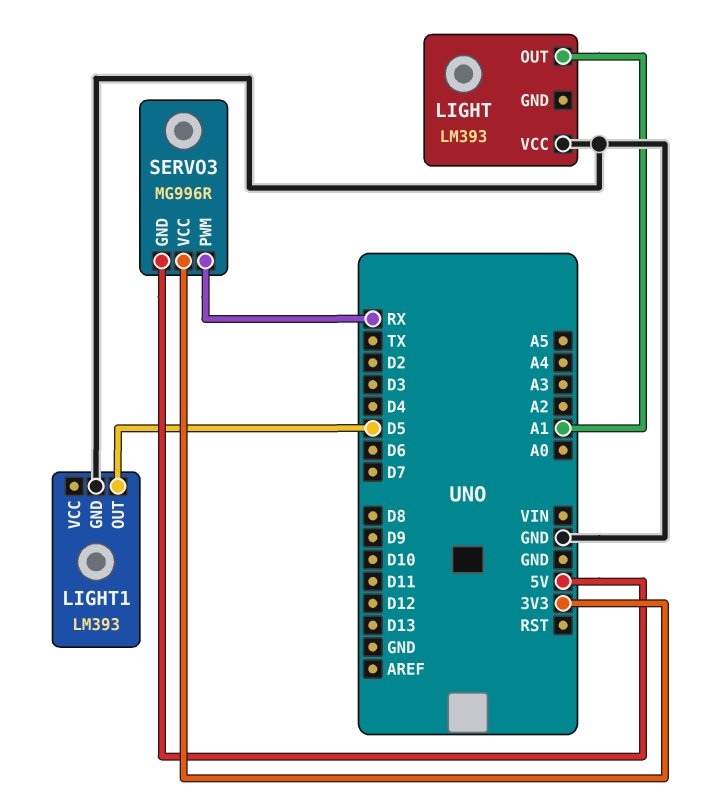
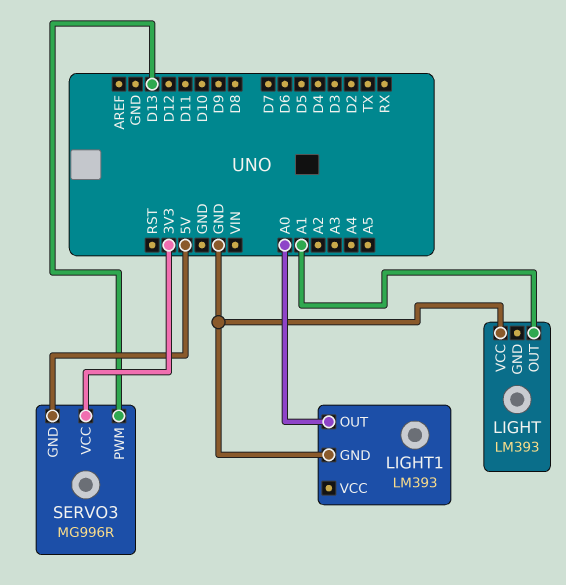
LIGHT1 pin OUT: D5 -> A0
SERVO3 pin PWM: RX -> D13

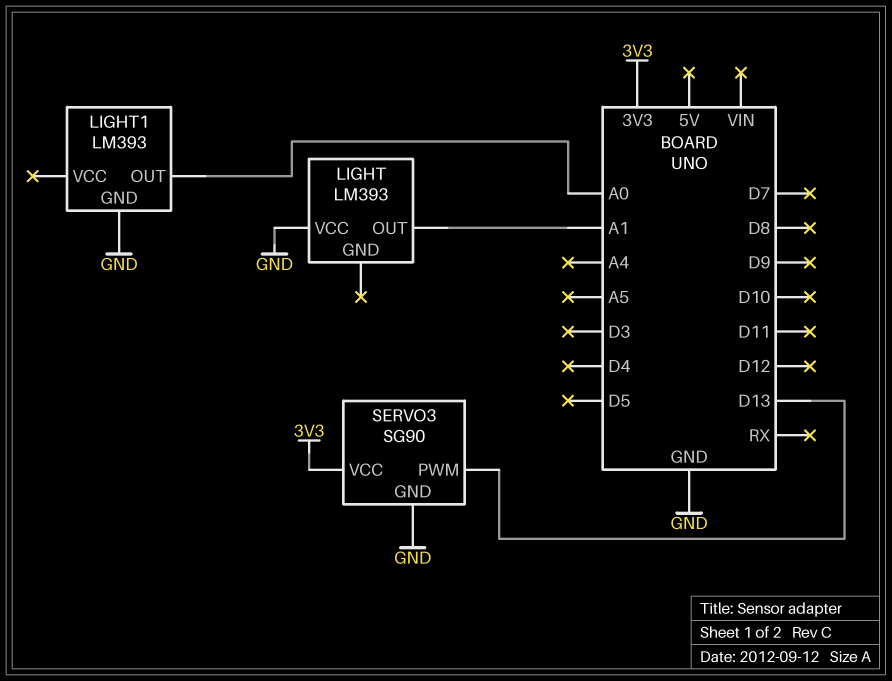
SERVO3: MG996R -> SG90
SERVO3 pin GND: 5V -> GND

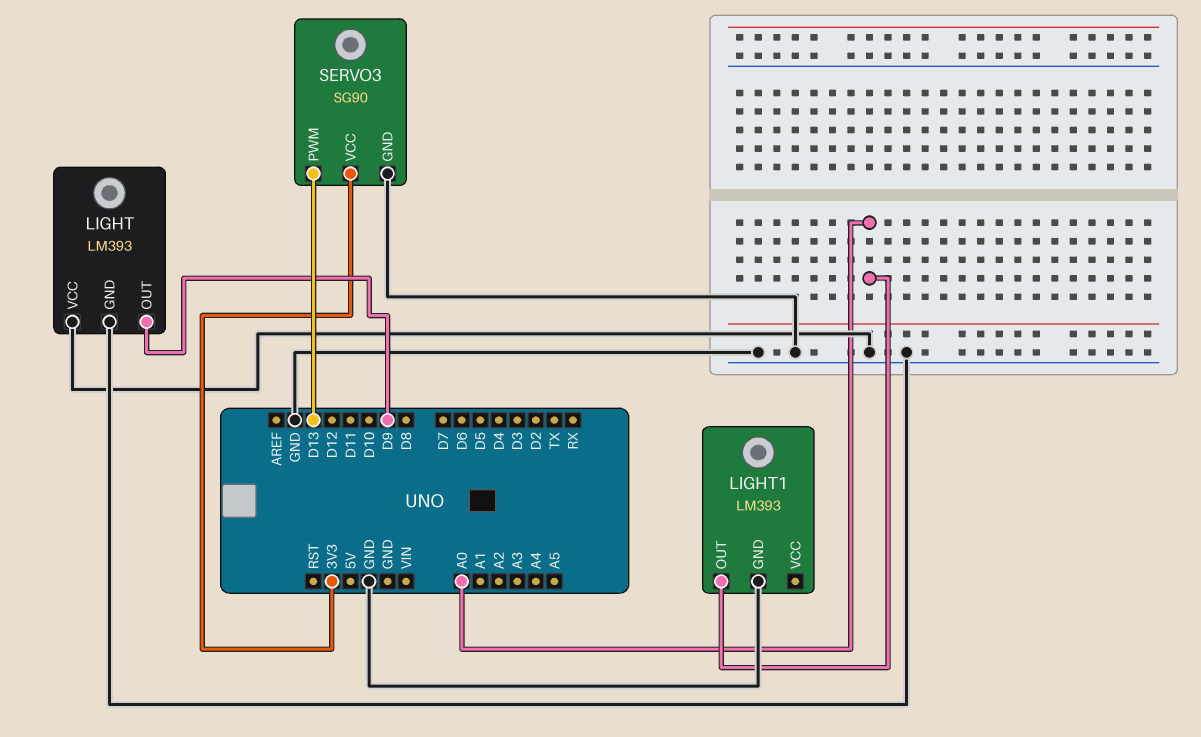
LIGHT pin GND: none -> GND
LIGHT pin OUT: A1 -> D9

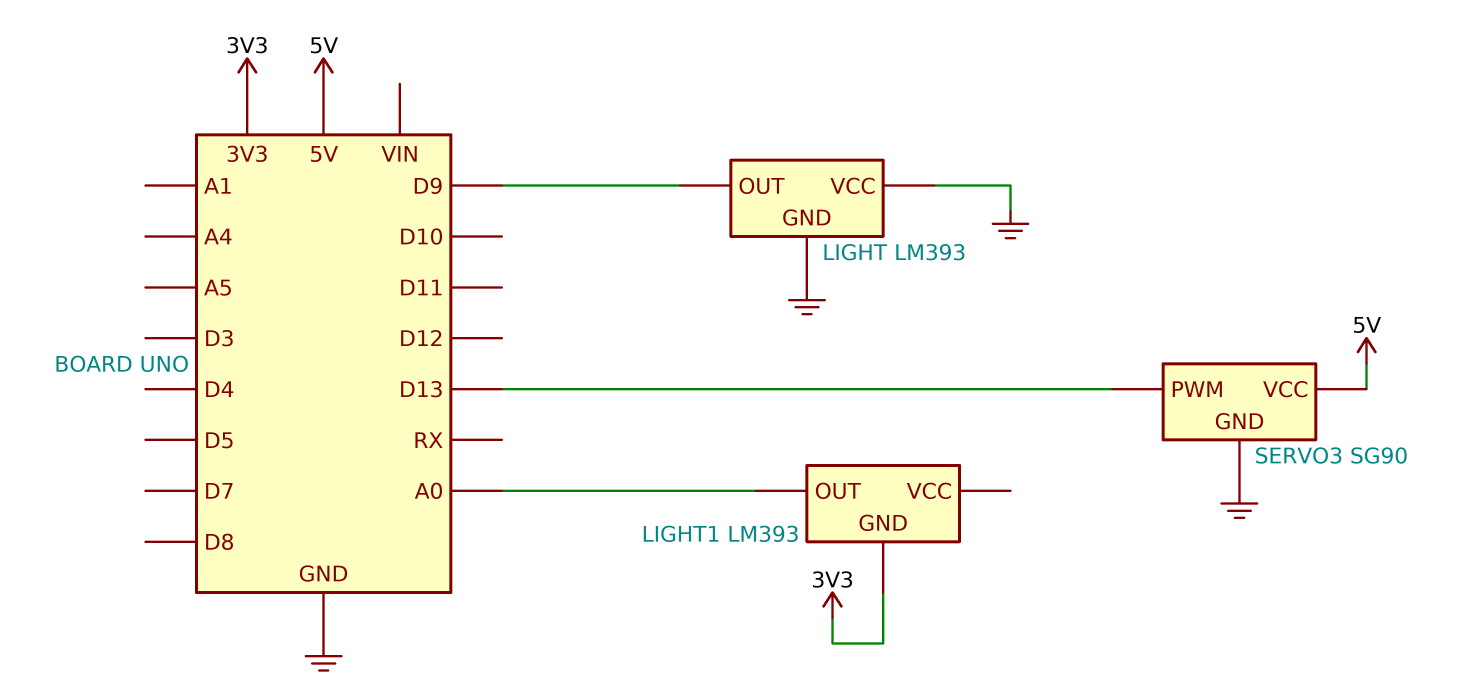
LIGHT1 pin GND: GND -> 3V3
SERVO3 pin VCC: 3V3 -> 5V

